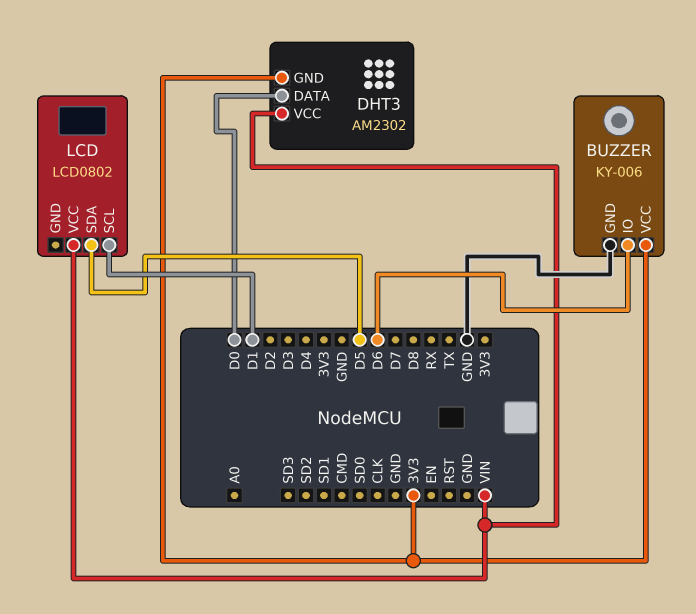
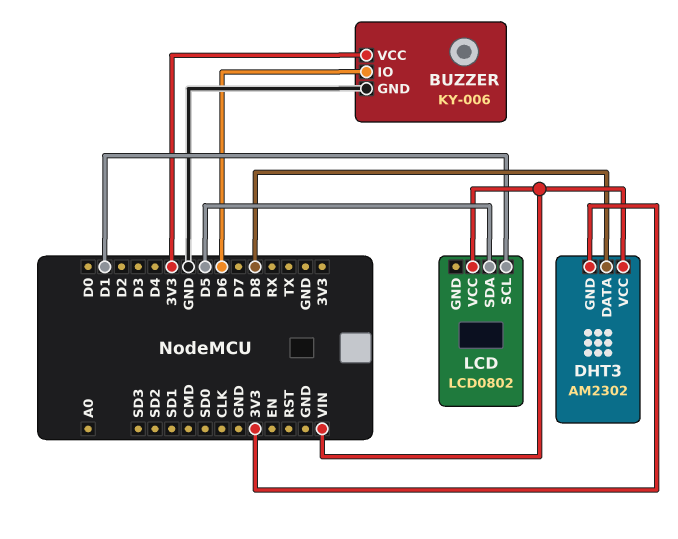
DHT3 pin DATA: D0 -> D8

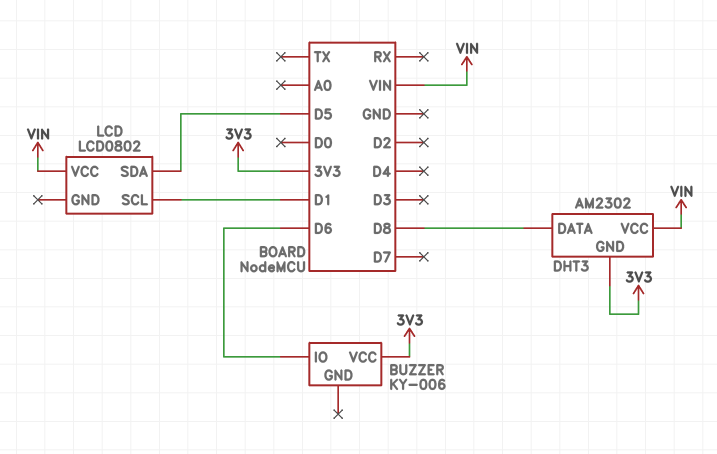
BUZZER pin GND: GND -> none

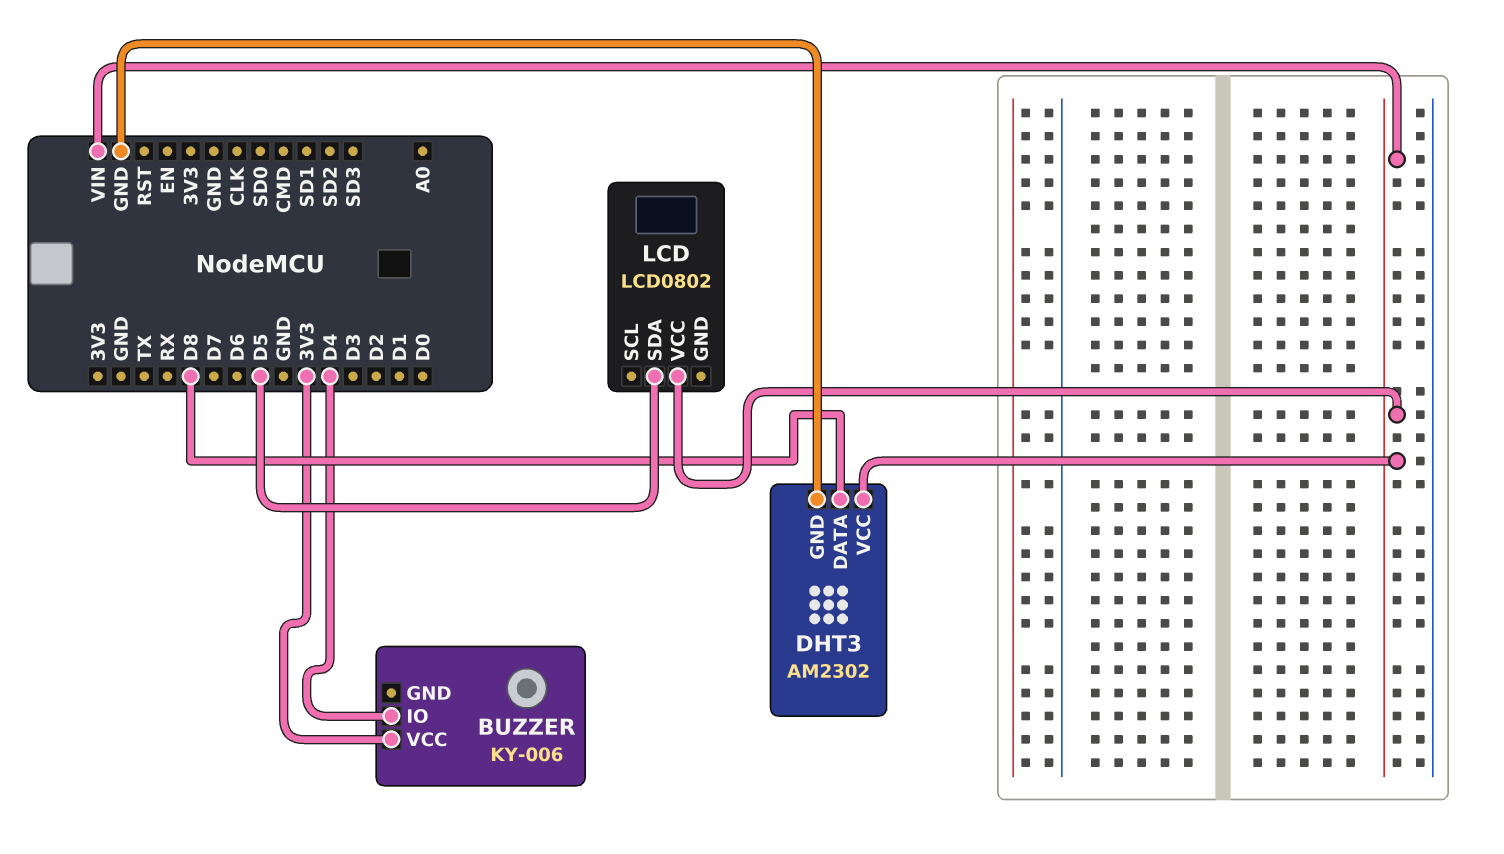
BUZZER pin IO: D6 -> D4
DHT3 pin GND: 3V3 -> GND
LCD pin SCL: D1 -> none

